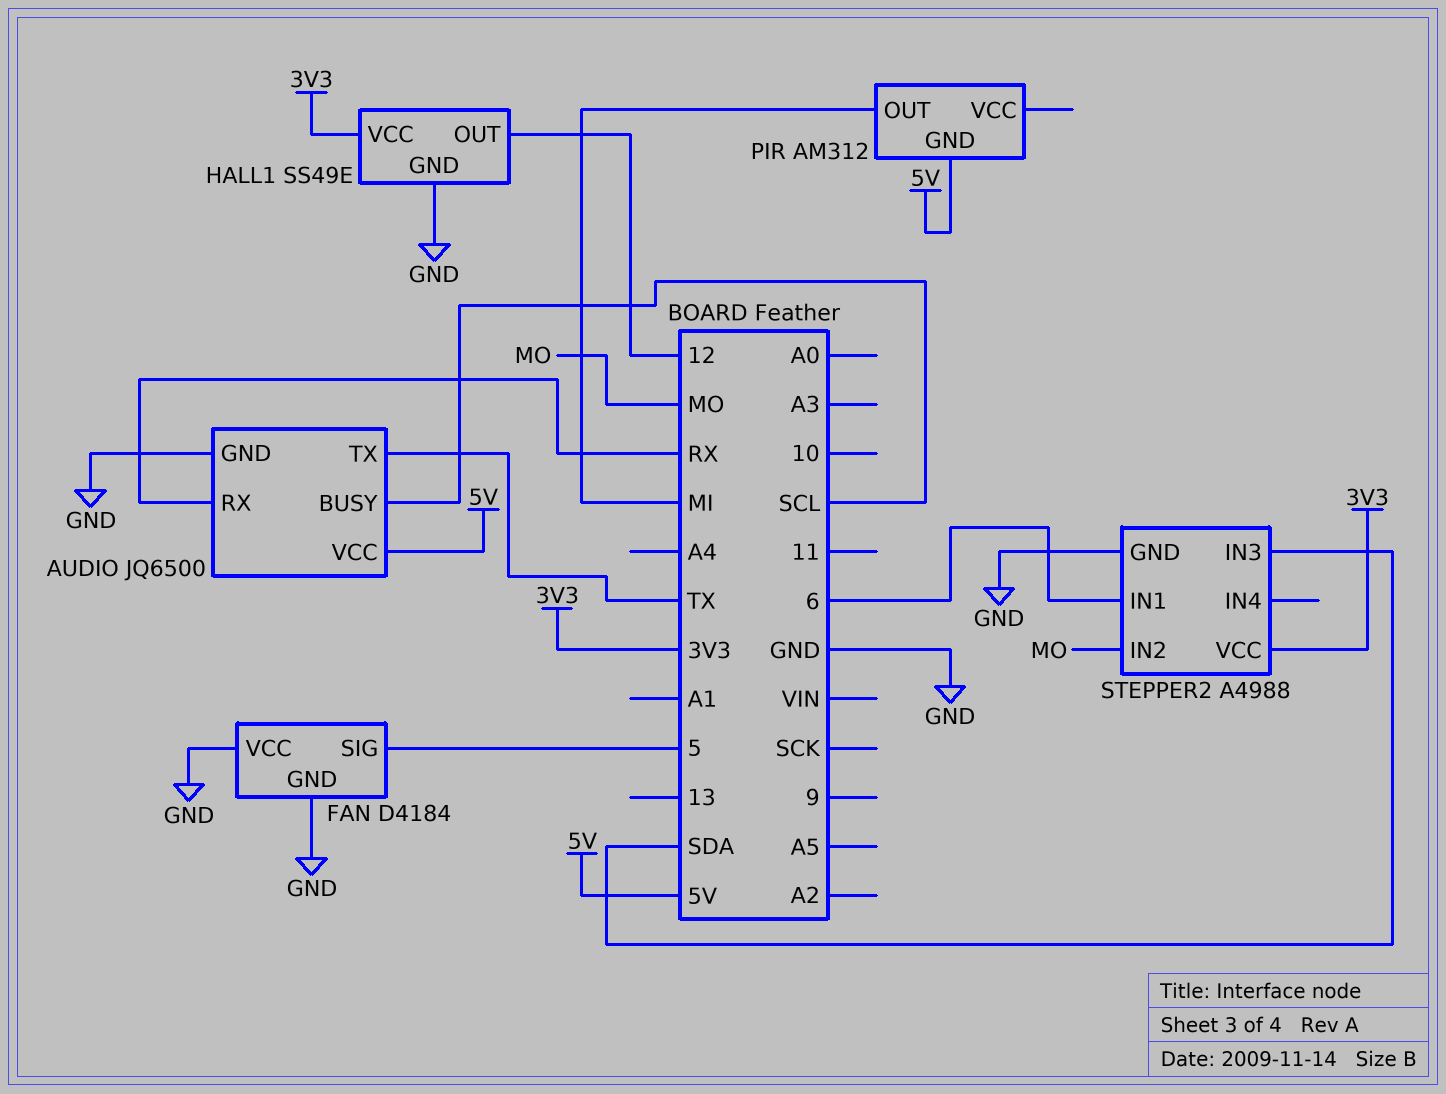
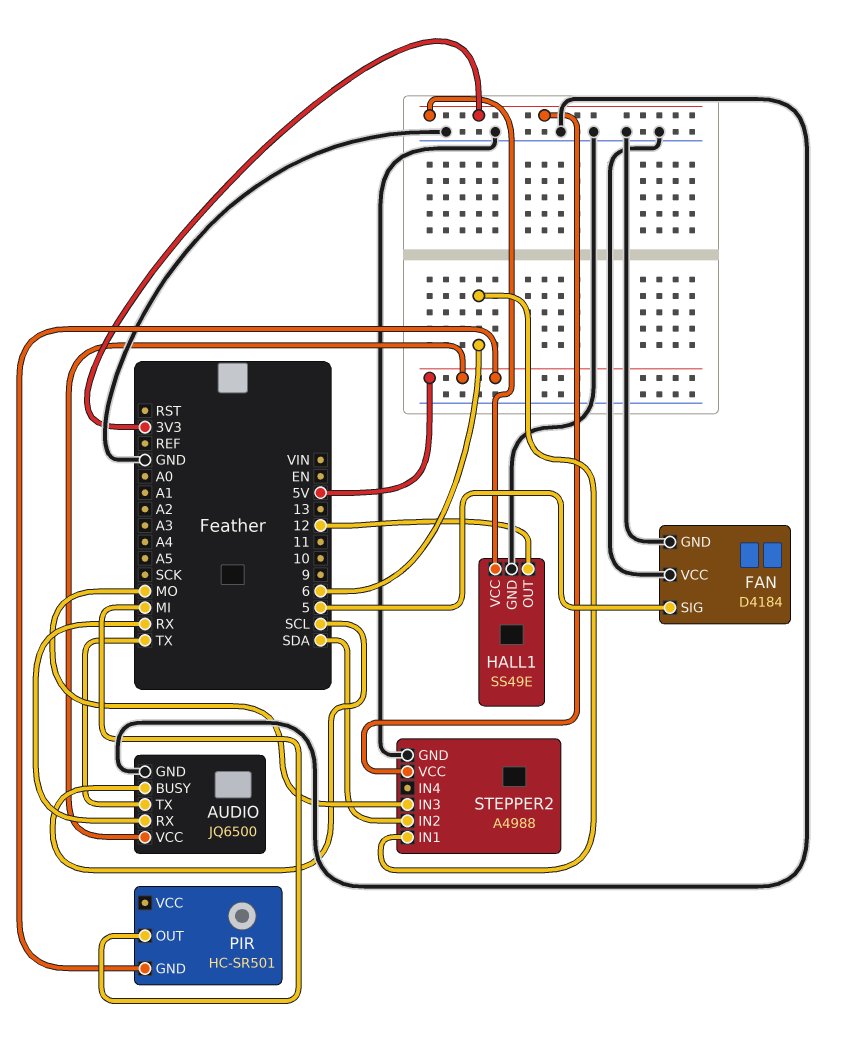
PIR: AM312 -> HC-SR501
STEPPER2 pin IN2: MO -> SDA
STEPPER2 pin IN3: SDA -> MO

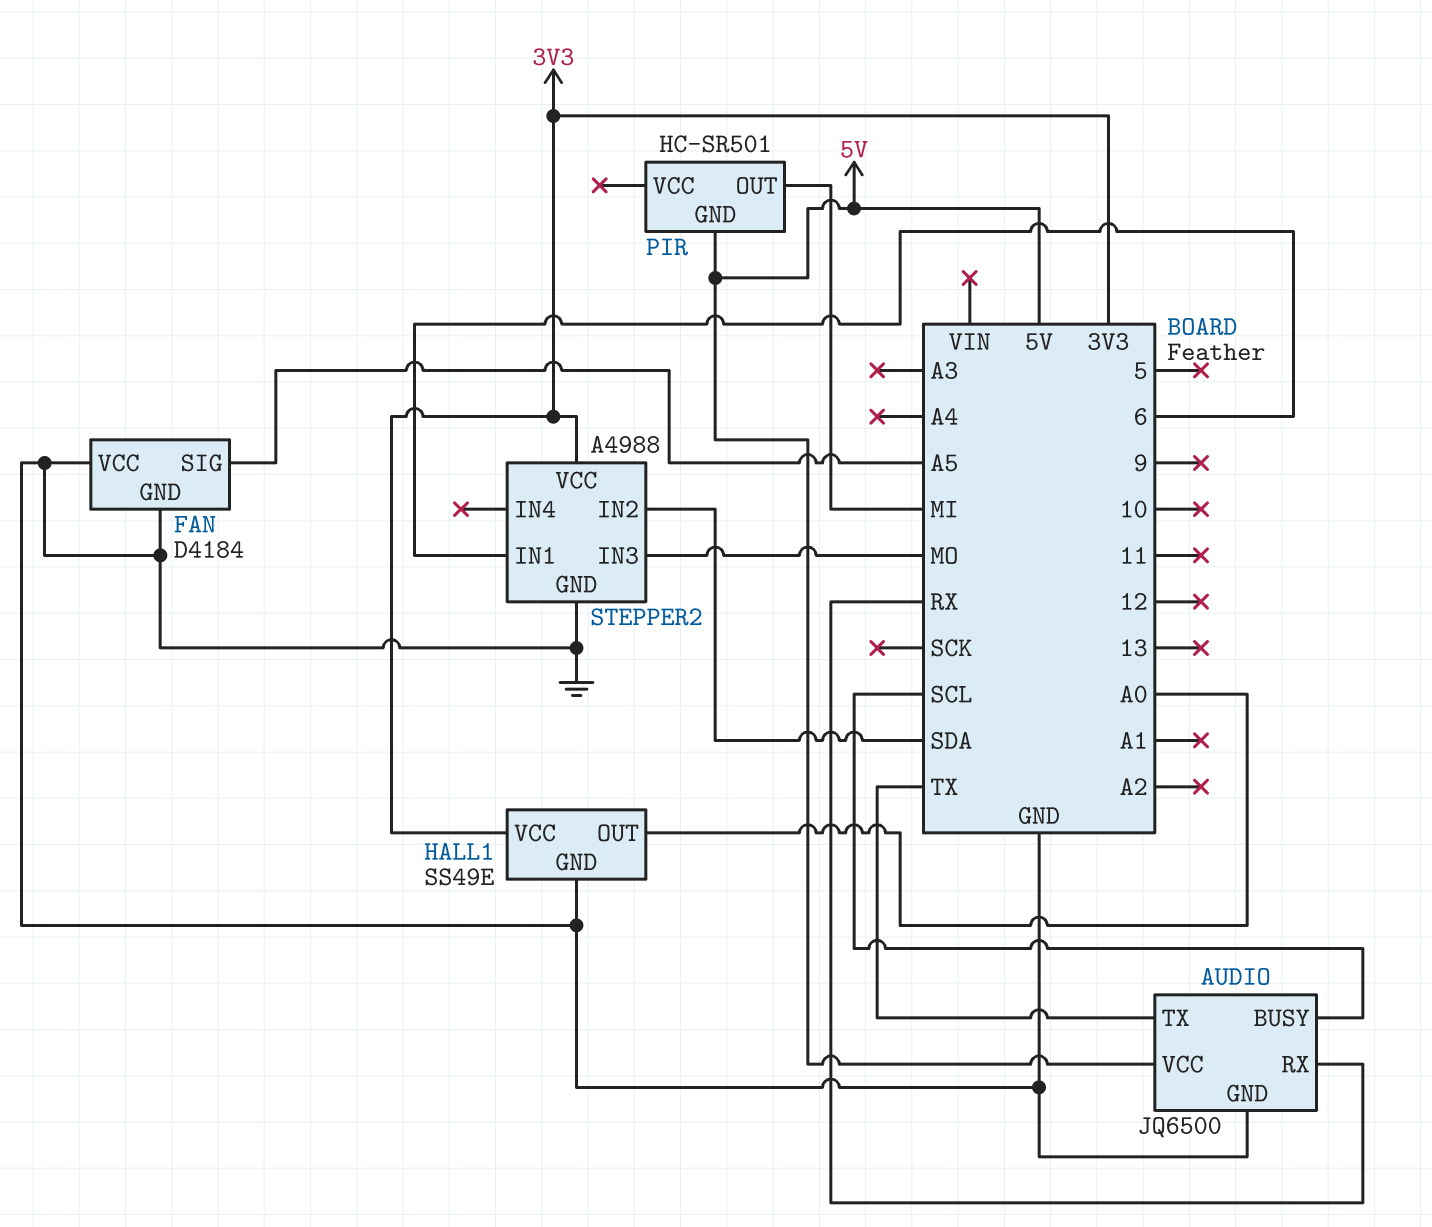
FAN pin SIG: 5 -> A5
HALL1 pin OUT: 12 -> A0

